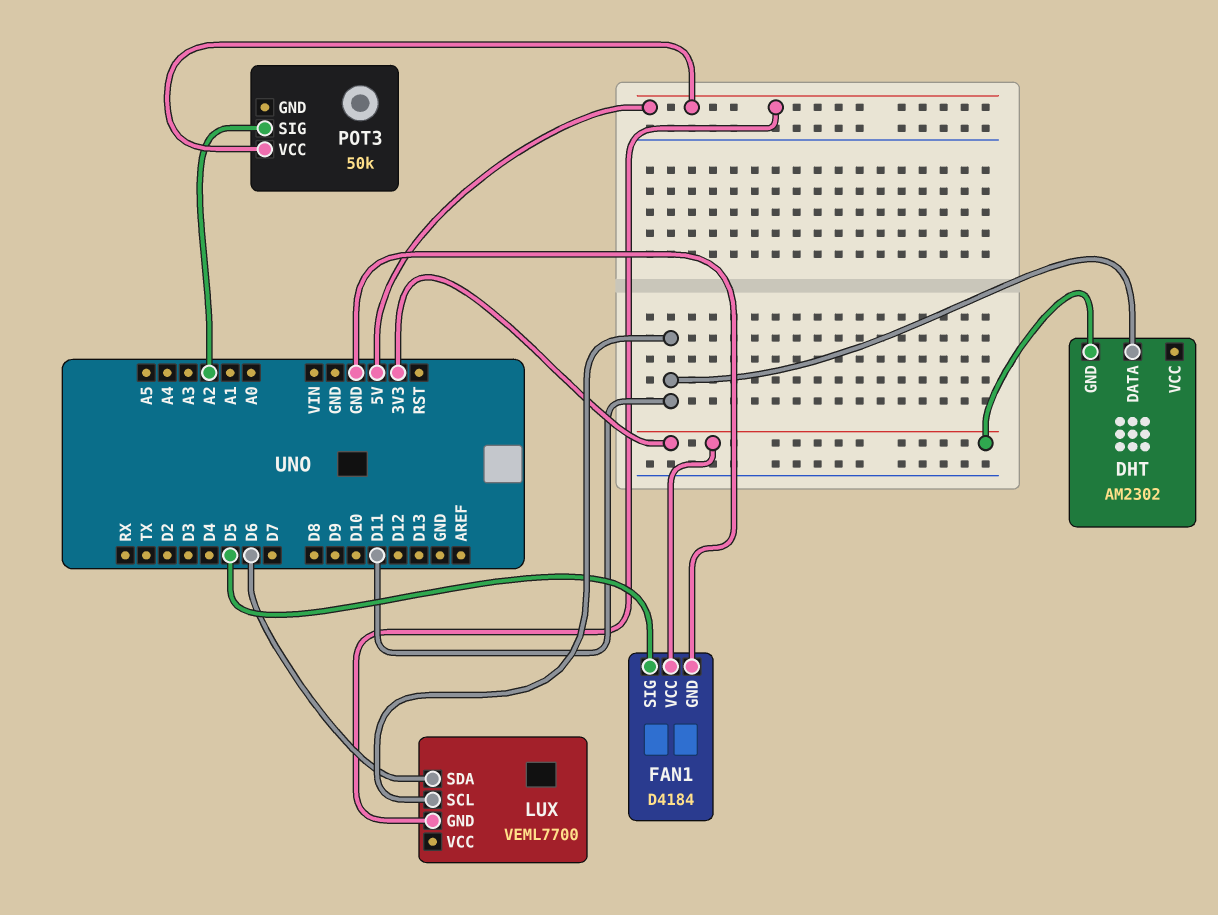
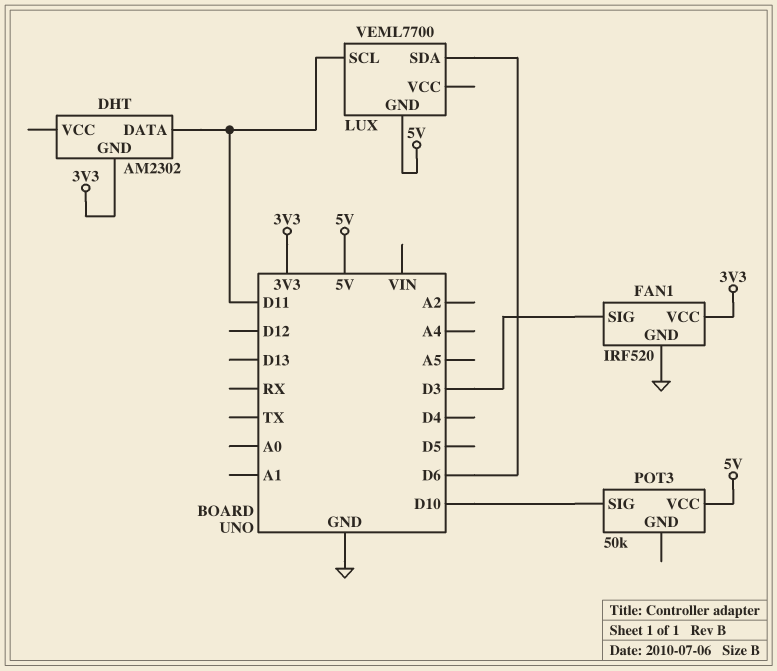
FAN1: D4184 -> IRF520
FAN1 pin SIG: D5 -> D3
POT3 pin SIG: A2 -> D10

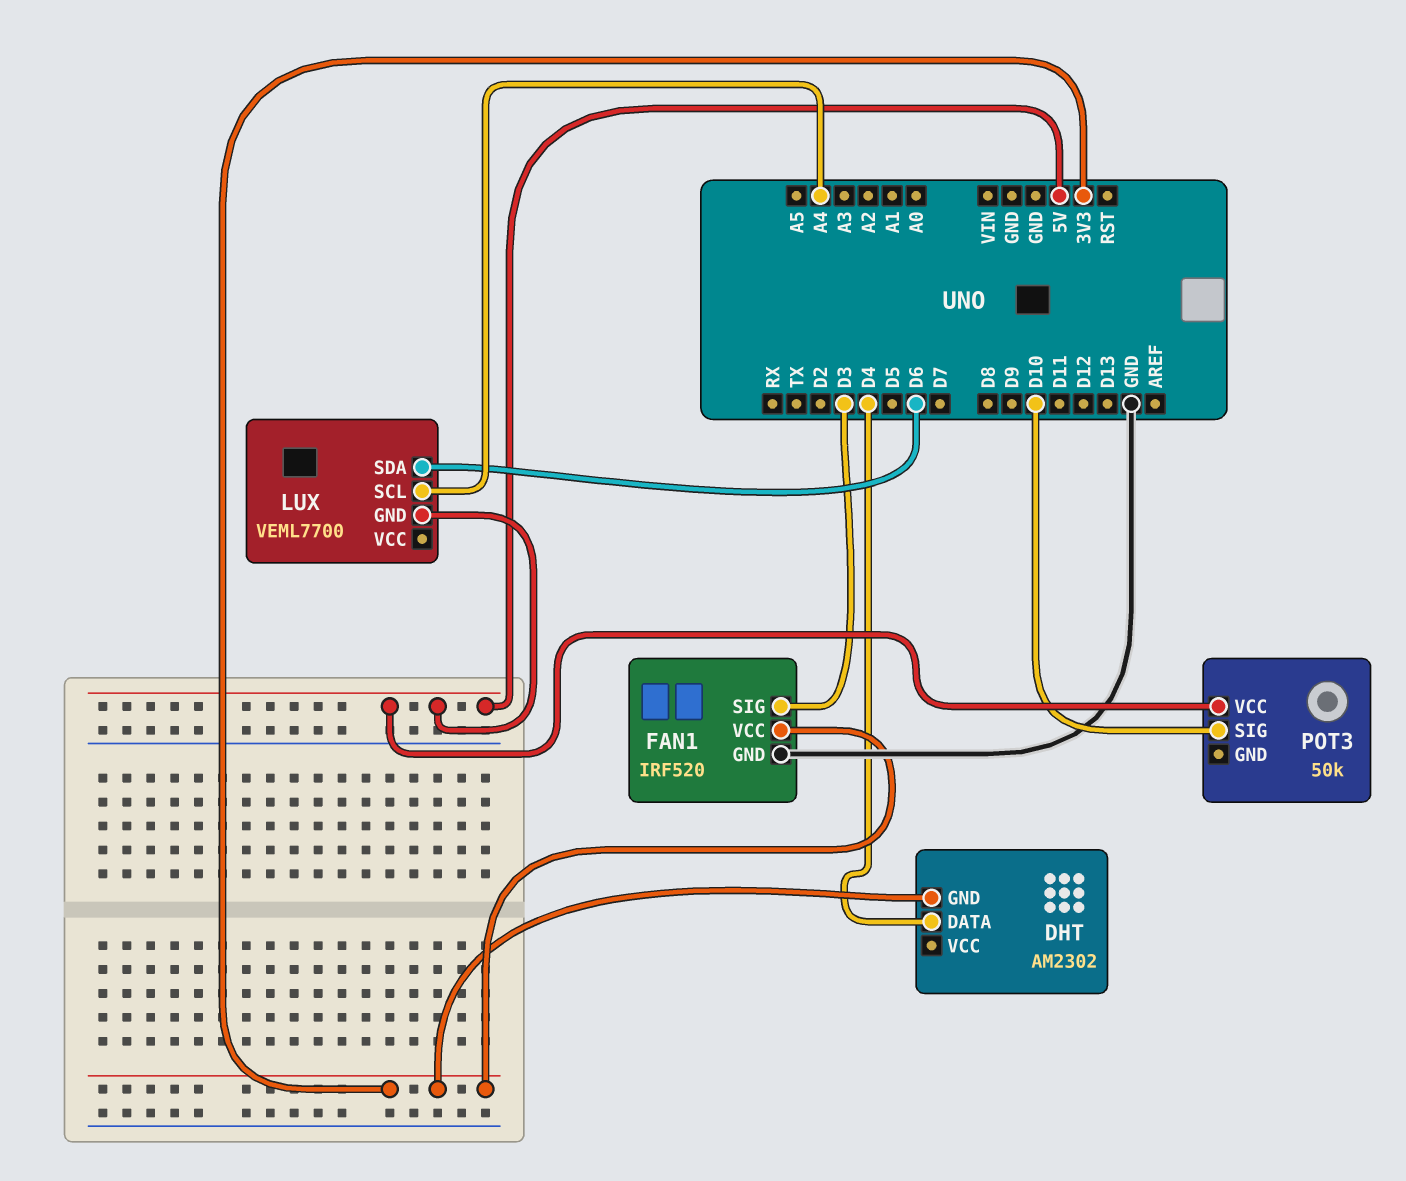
DHT pin DATA: D11 -> D4
LUX pin SCL: D11 -> A4

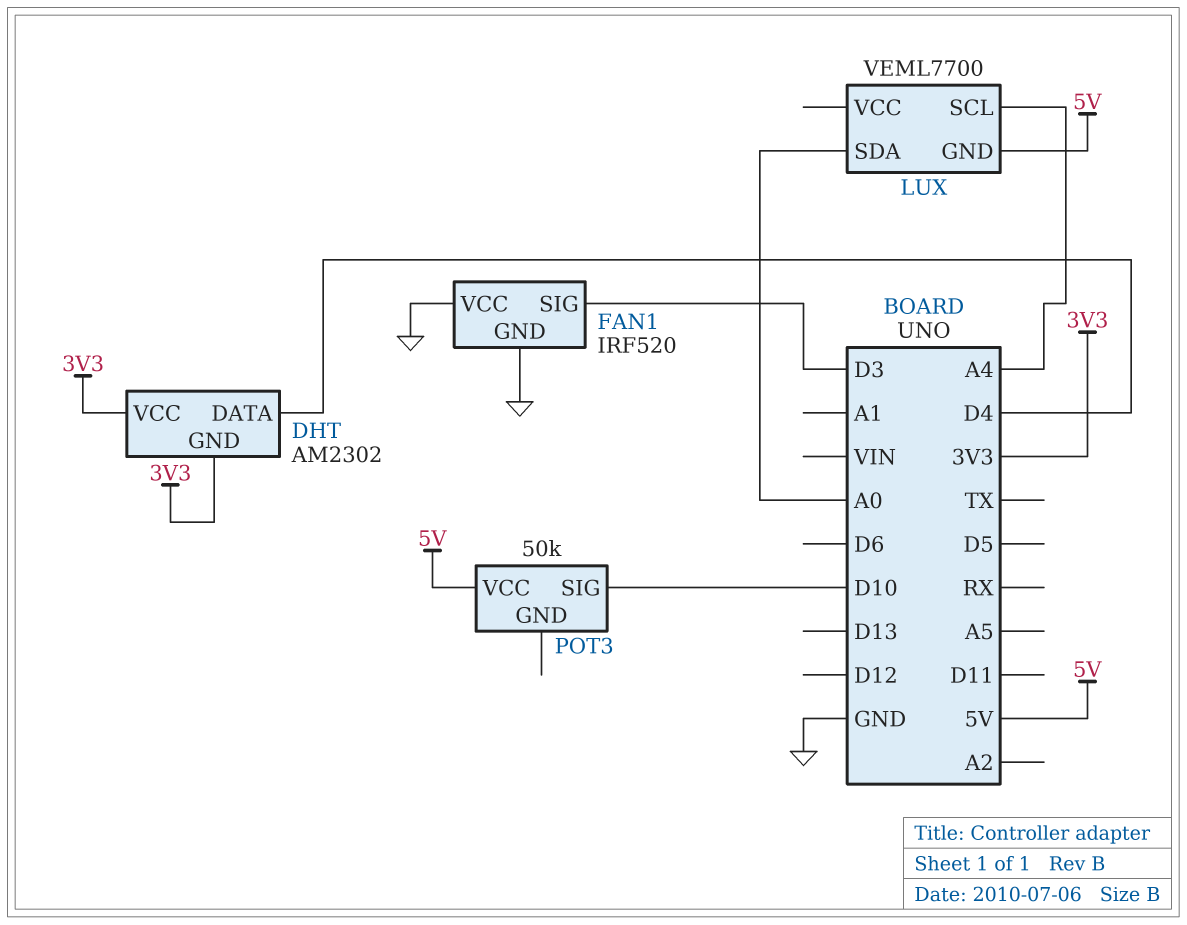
DHT pin VCC: none -> 3V3
FAN1 pin VCC: 3V3 -> GND
LUX pin SDA: D6 -> A0

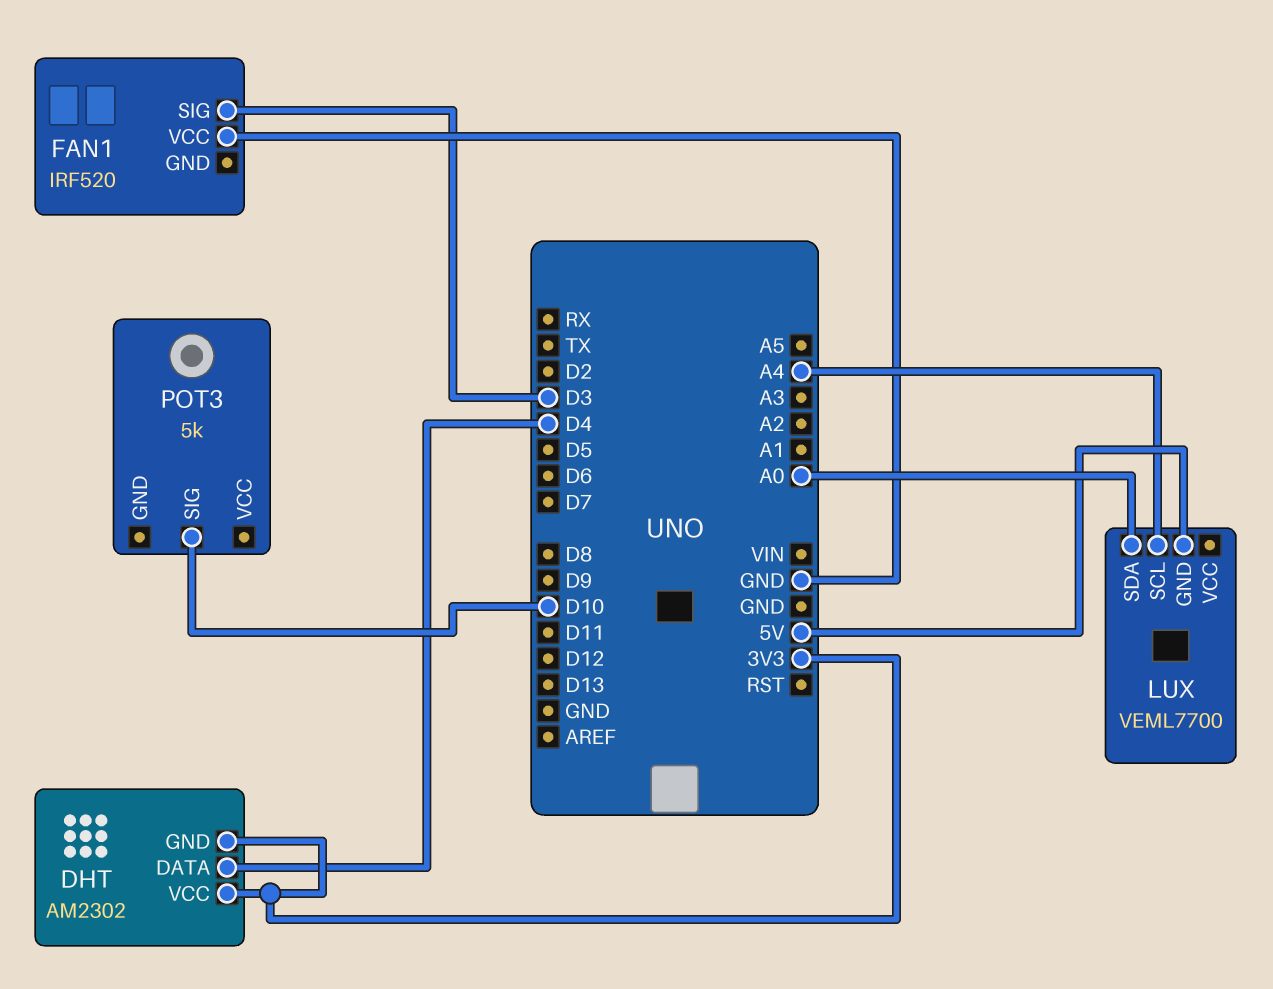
FAN1 pin GND: GND -> none
POT3: 50k -> 5k
POT3 pin VCC: 5V -> none

